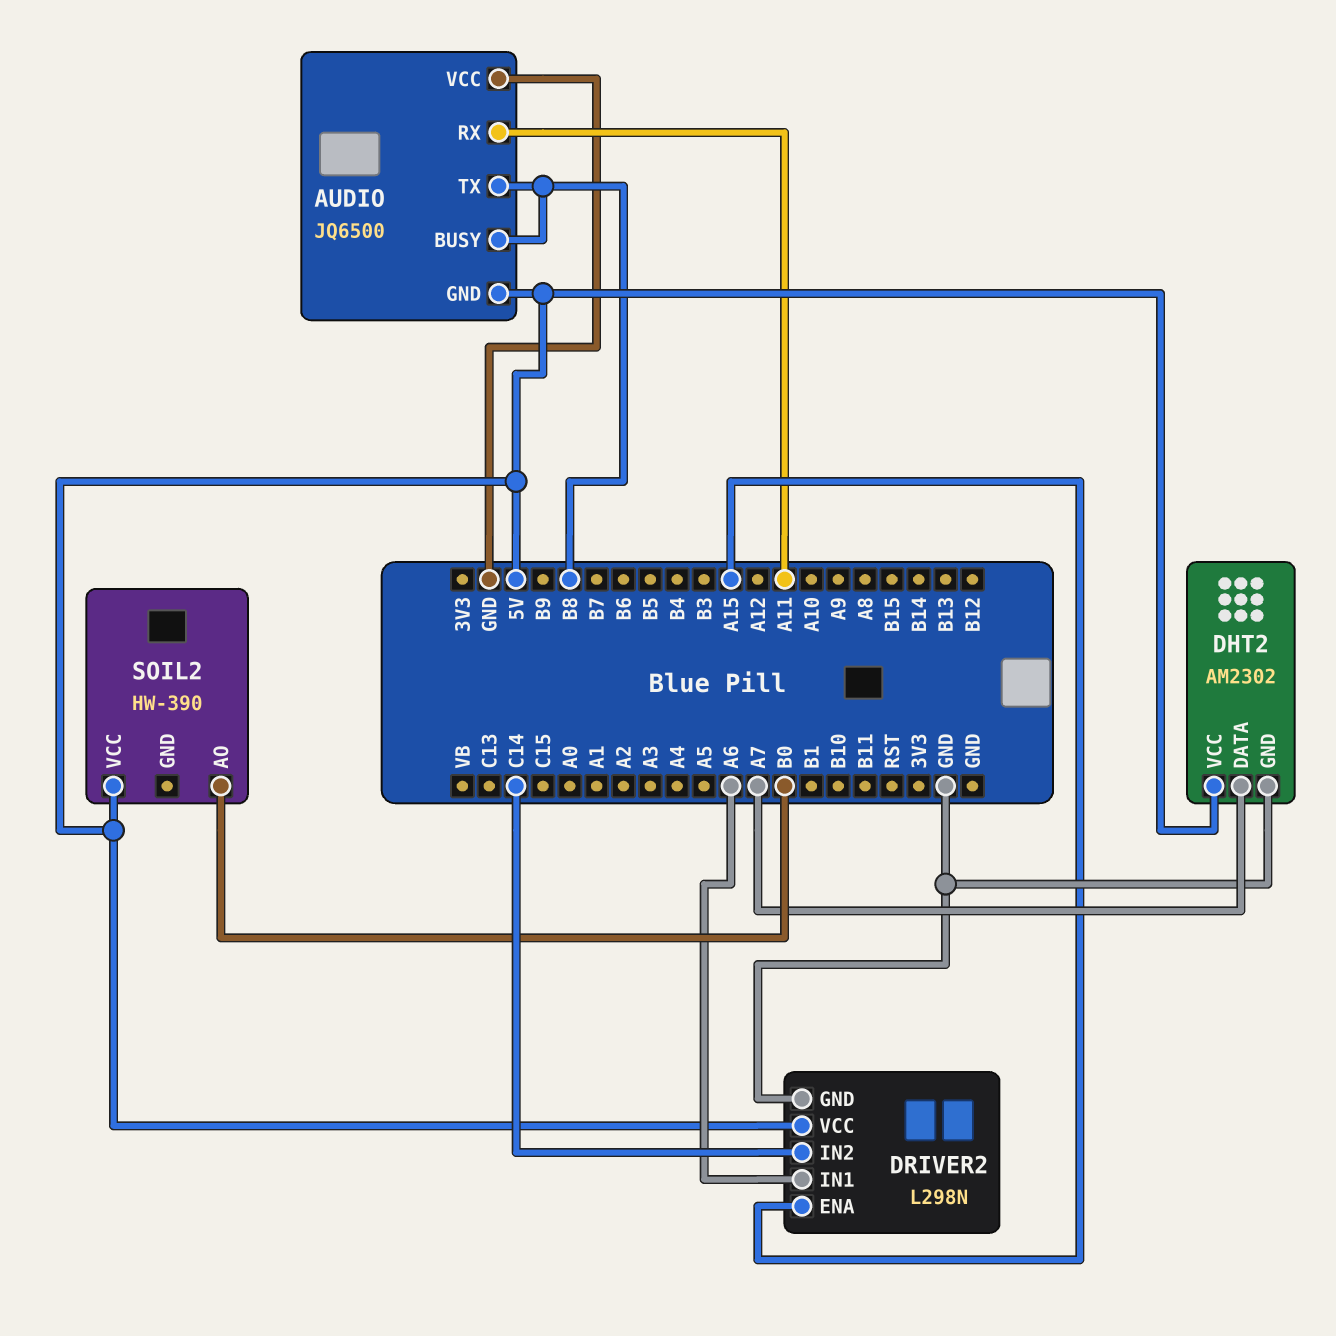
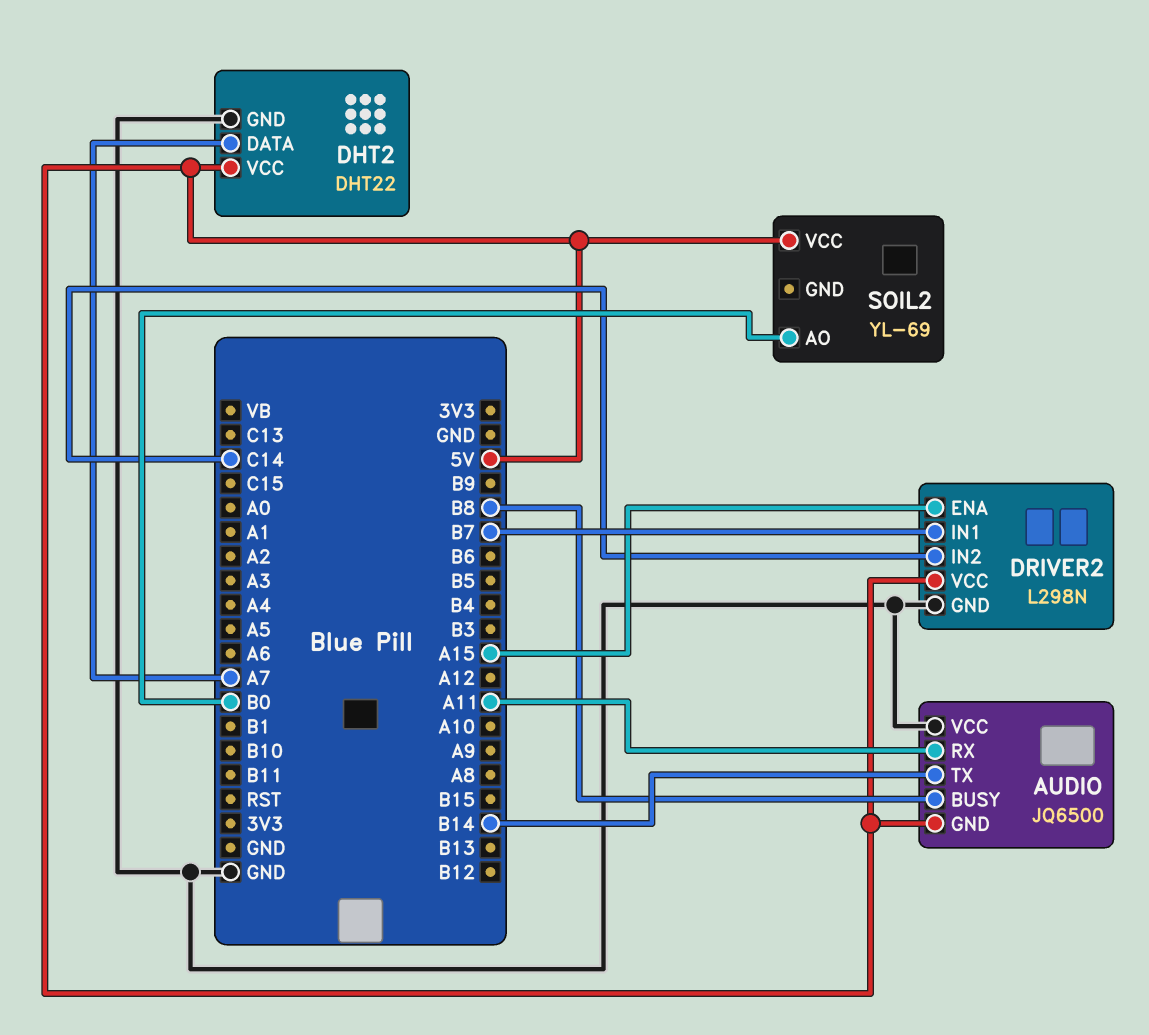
AUDIO pin TX: B8 -> B14
DHT2: AM2302 -> DHT22
DRIVER2 pin IN1: A6 -> B7
SOIL2: HW-390 -> YL-69

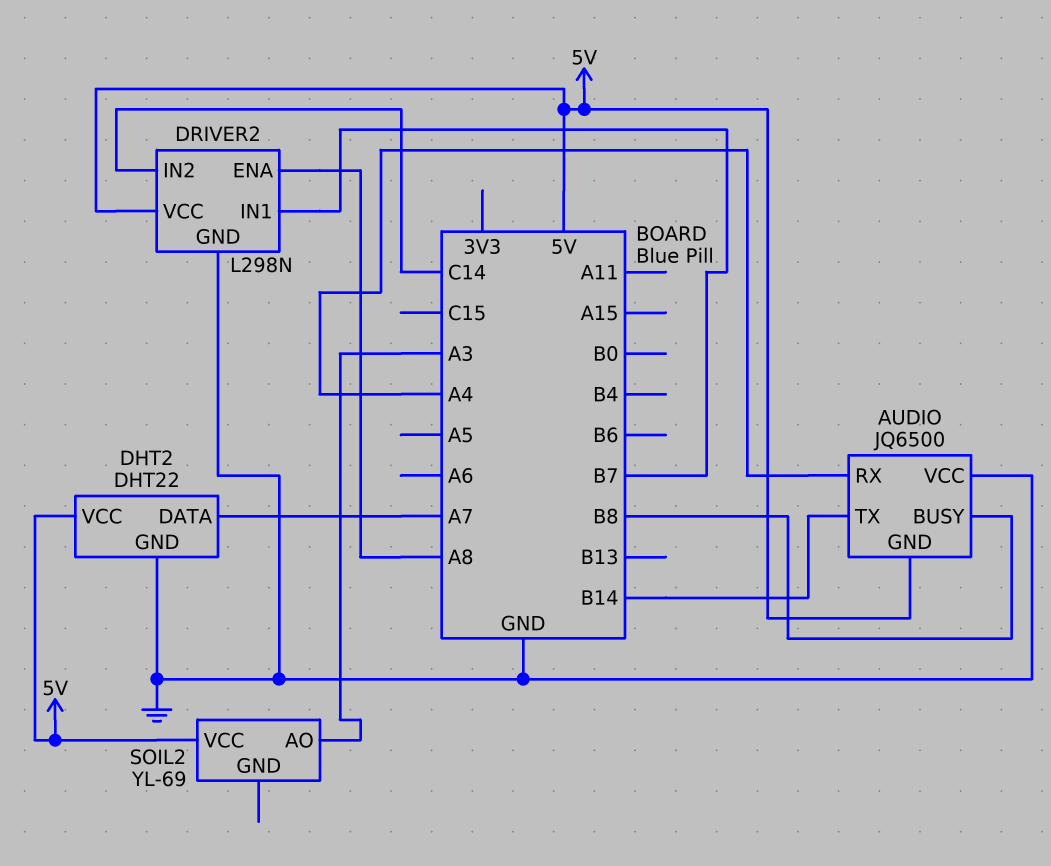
AUDIO pin RX: A11 -> A4
DRIVER2 pin ENA: A15 -> A8
SOIL2 pin AO: B0 -> A3

